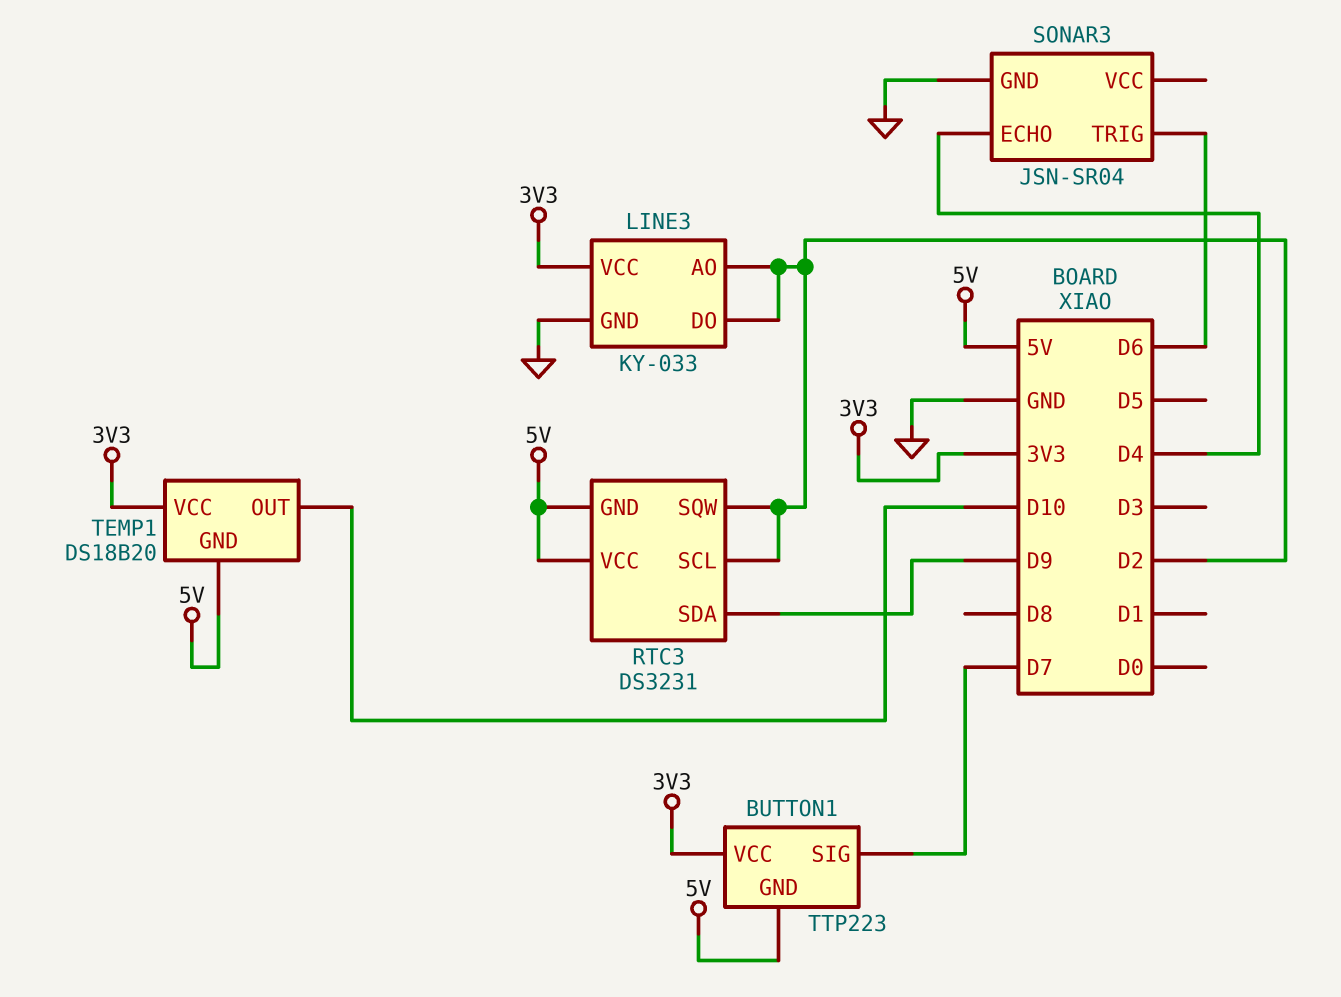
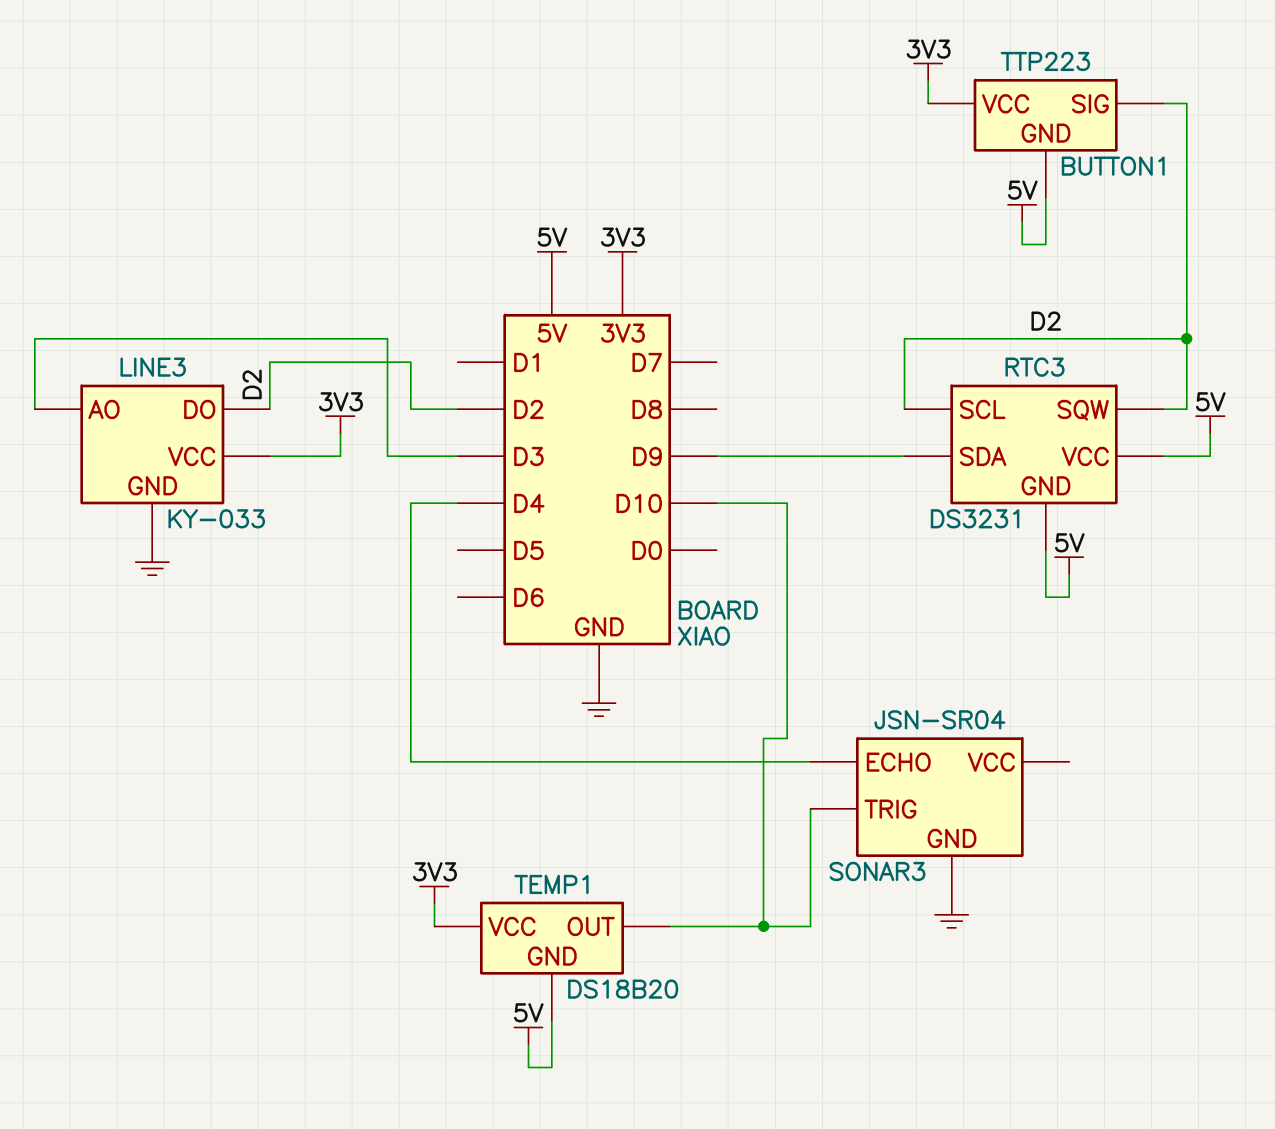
BUTTON1 pin SIG: D7 -> D2
LINE3 pin AO: D2 -> D3
SONAR3 pin TRIG: D6 -> D10

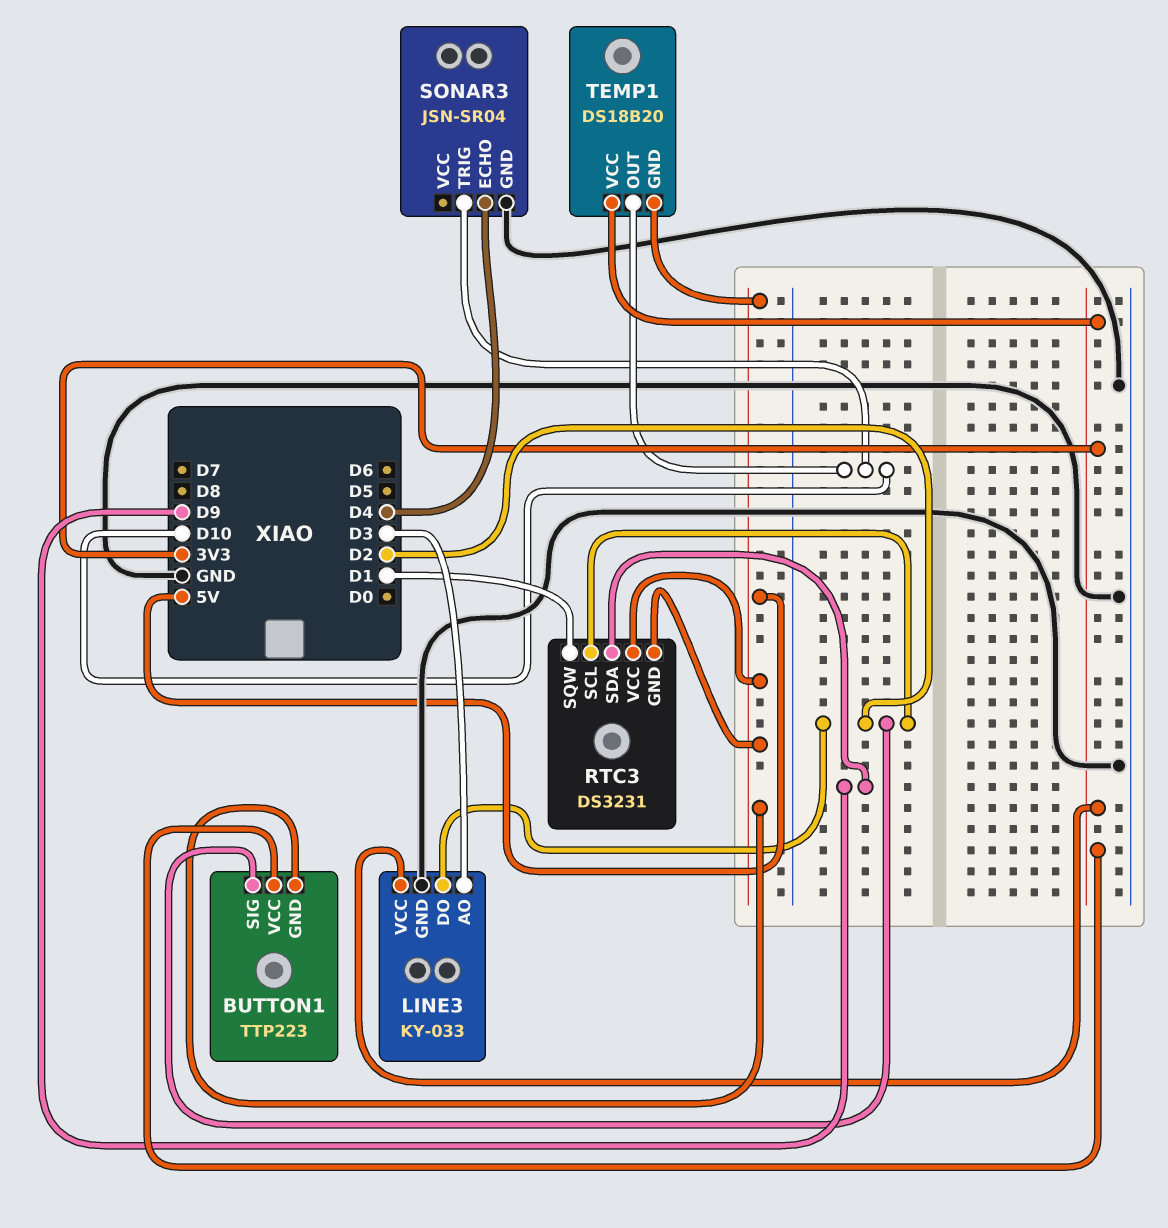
RTC3 pin SQW: D2 -> D1

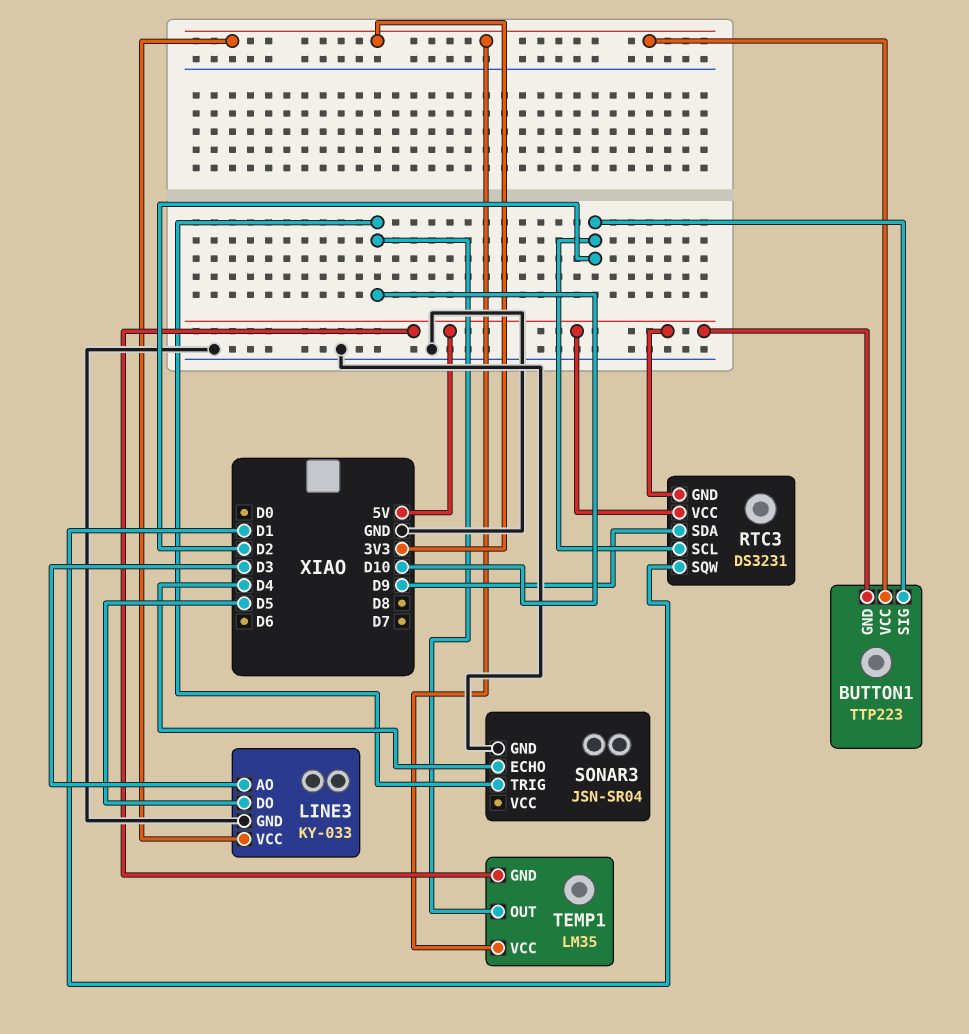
LINE3 pin DO: D2 -> D5
TEMP1: DS18B20 -> LM35

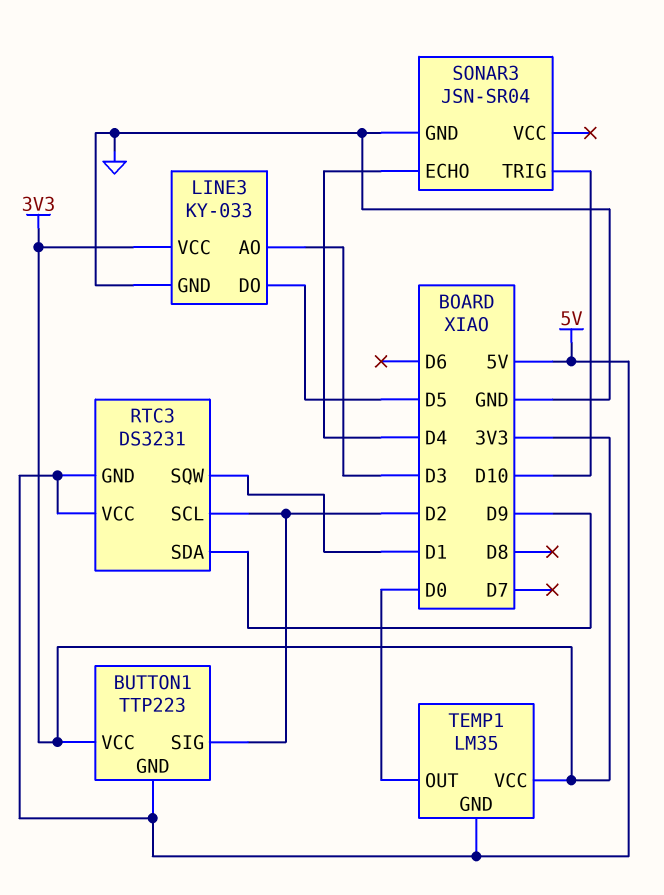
TEMP1 pin OUT: D10 -> D0

